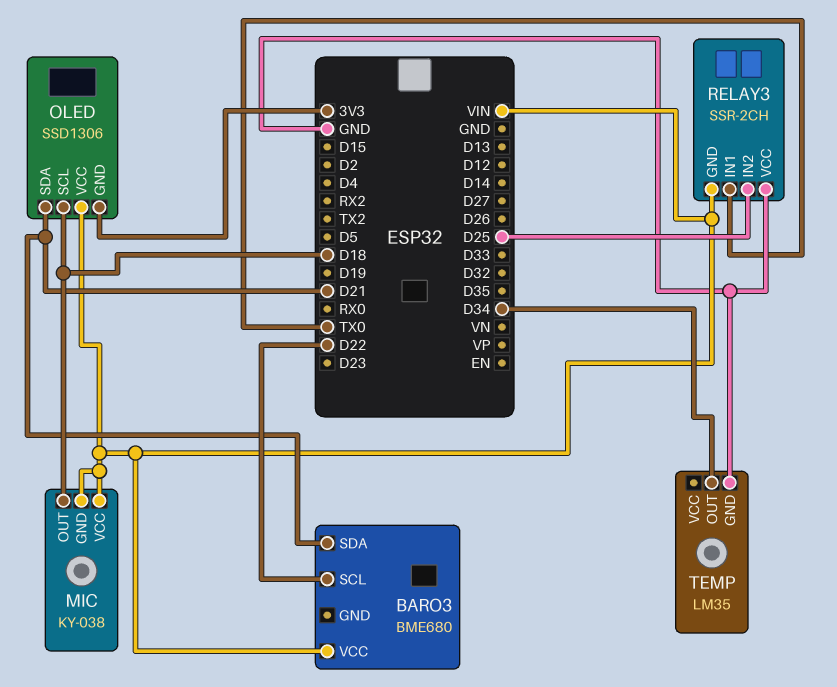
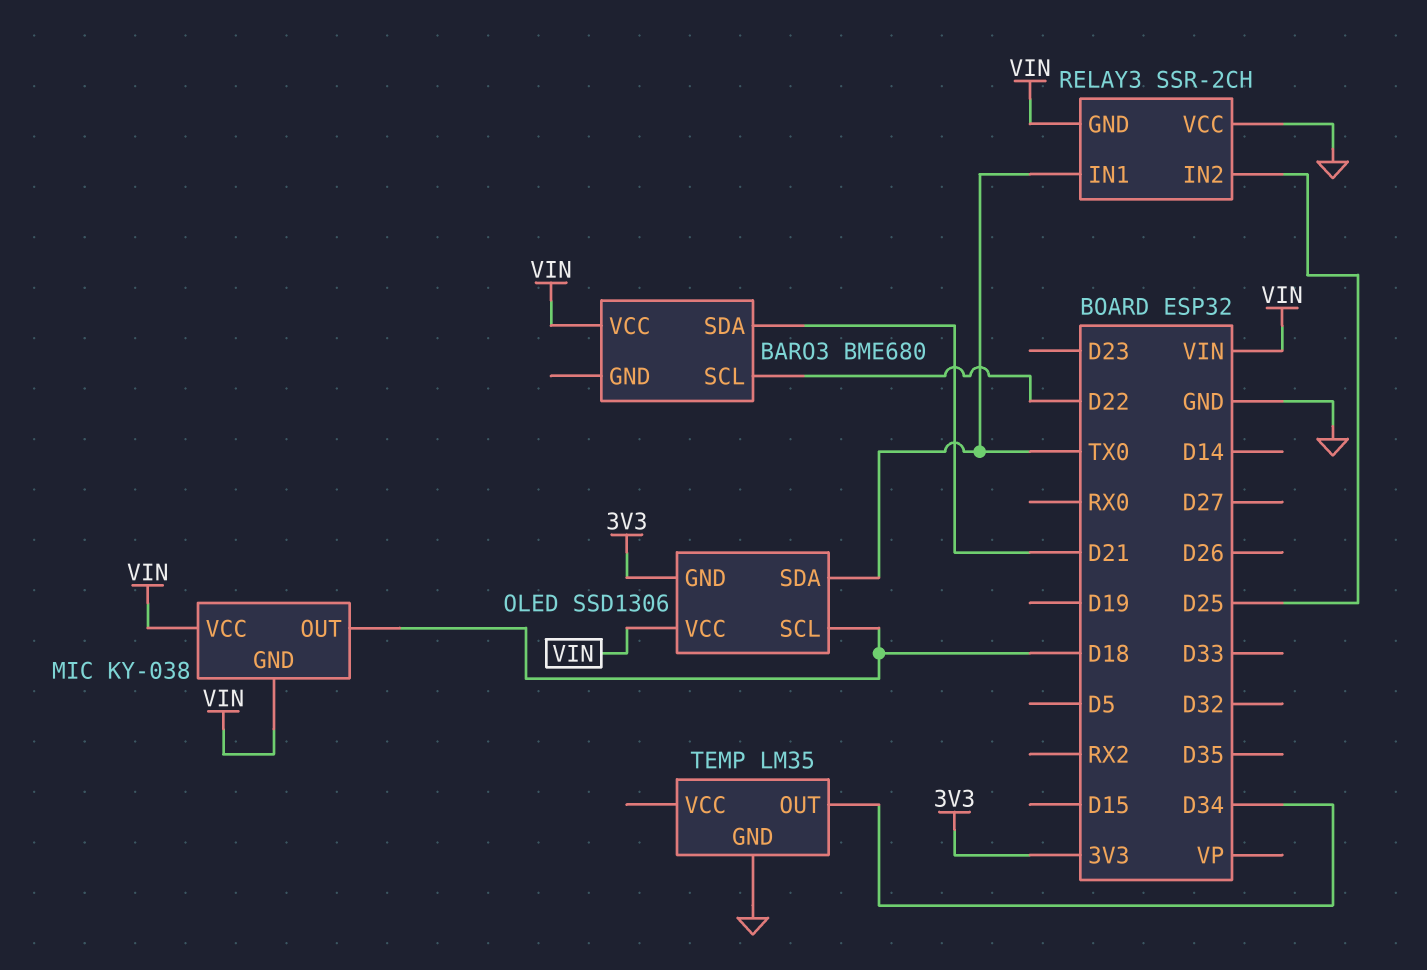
OLED pin SDA: D21 -> TX0

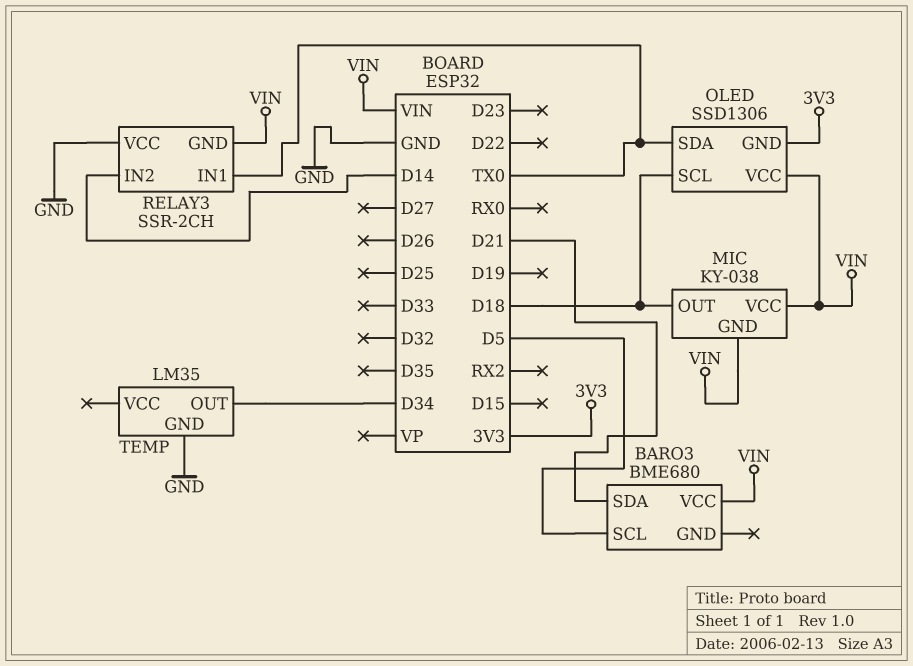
BARO3 pin SCL: D22 -> D5
RELAY3 pin IN2: D25 -> D14

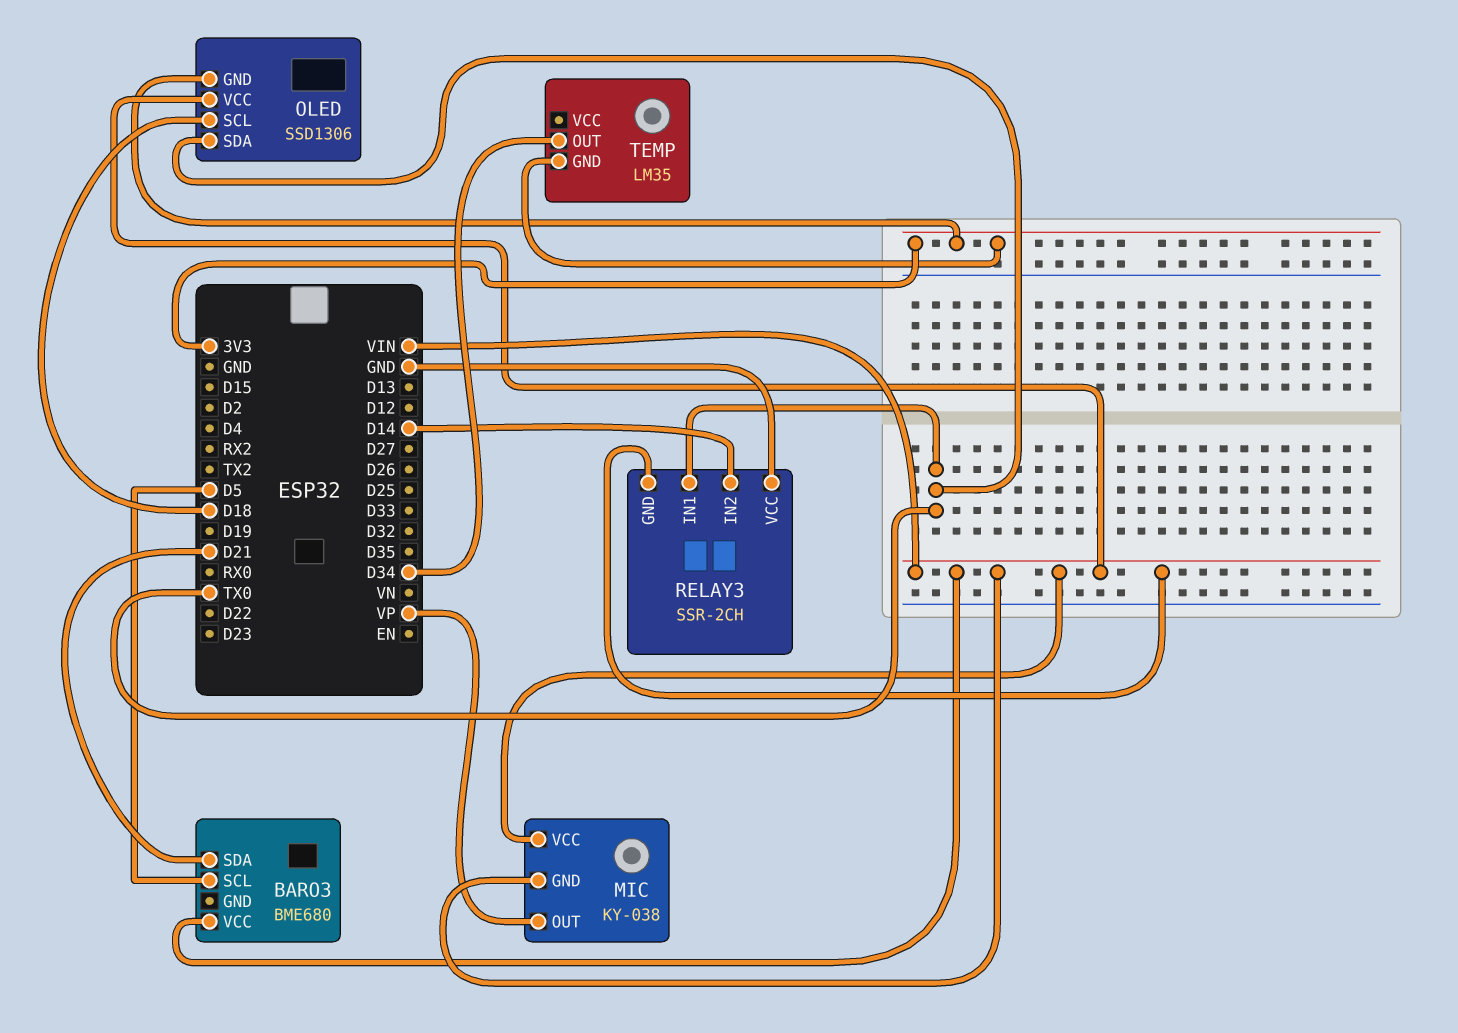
MIC pin OUT: D18 -> VP
TEMP pin GND: GND -> 3V3

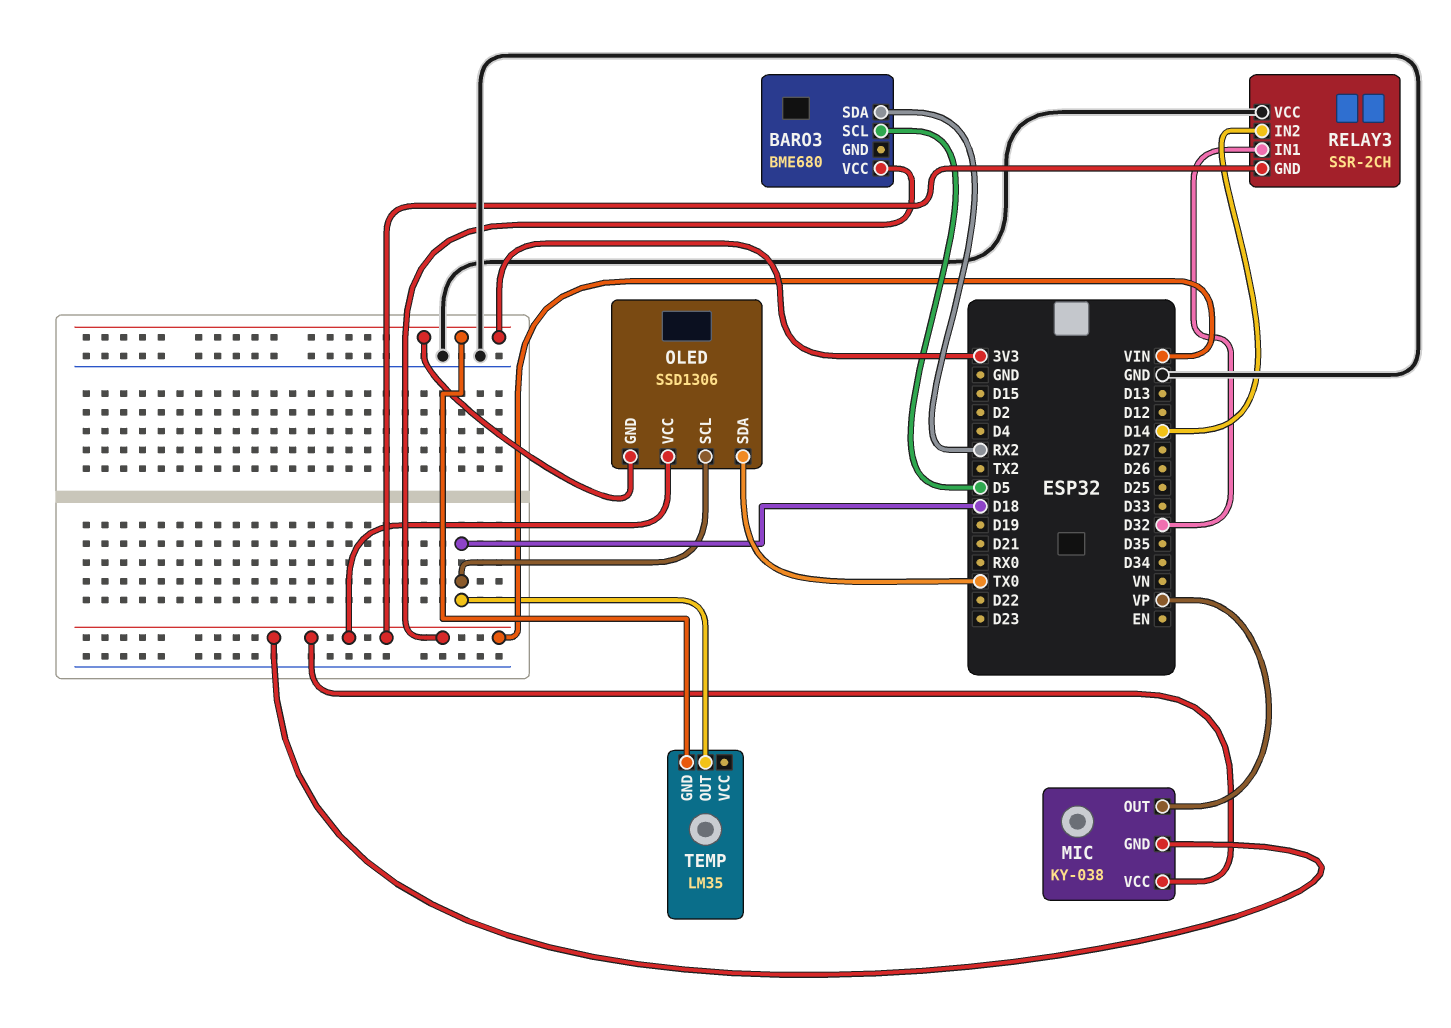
BARO3 pin SDA: D21 -> RX2
RELAY3 pin IN1: TX0 -> D32
TEMP pin OUT: D34 -> D18

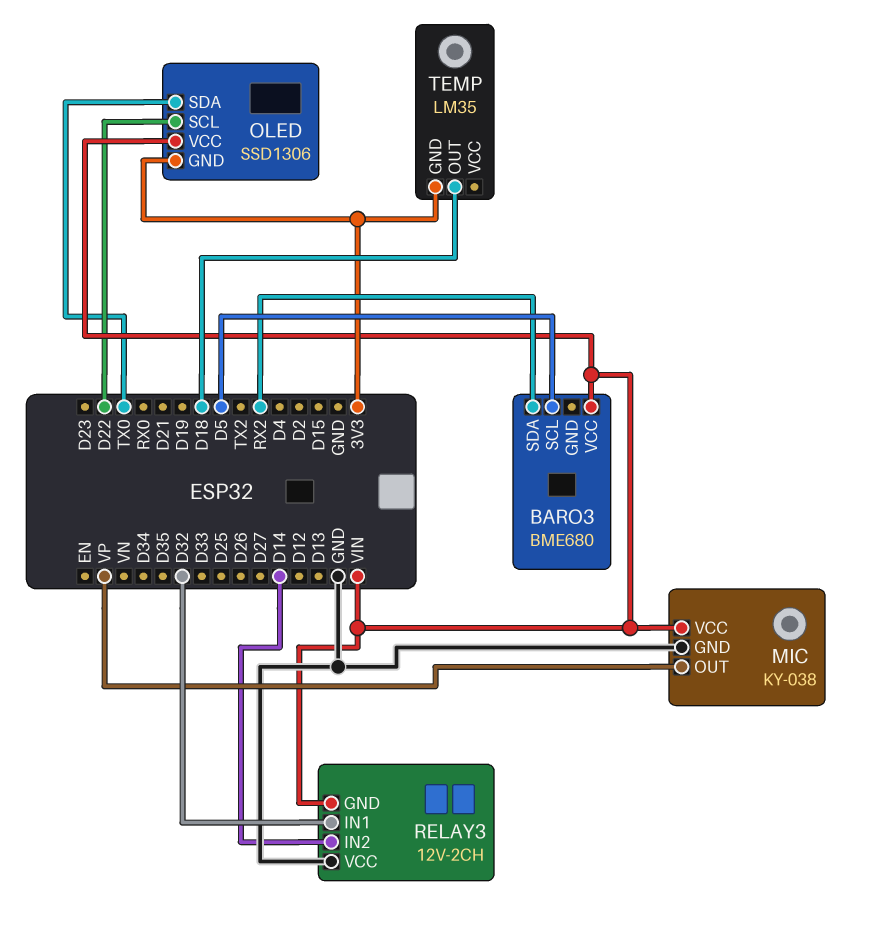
MIC pin GND: VIN -> GND
OLED pin SCL: D18 -> D22
RELAY3: SSR-2CH -> 12V-2CH

